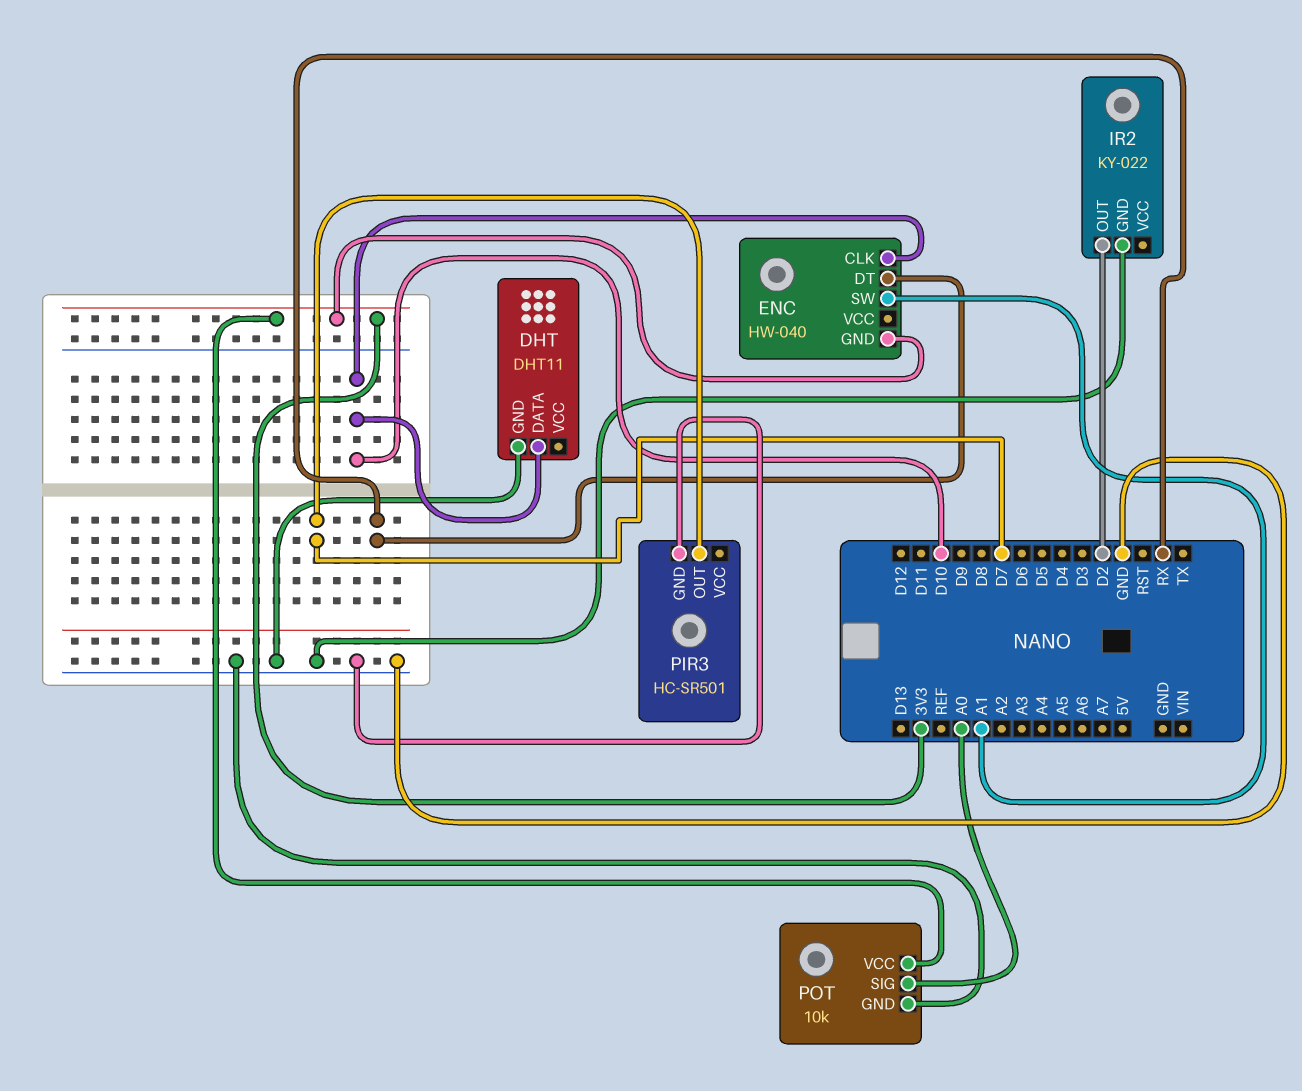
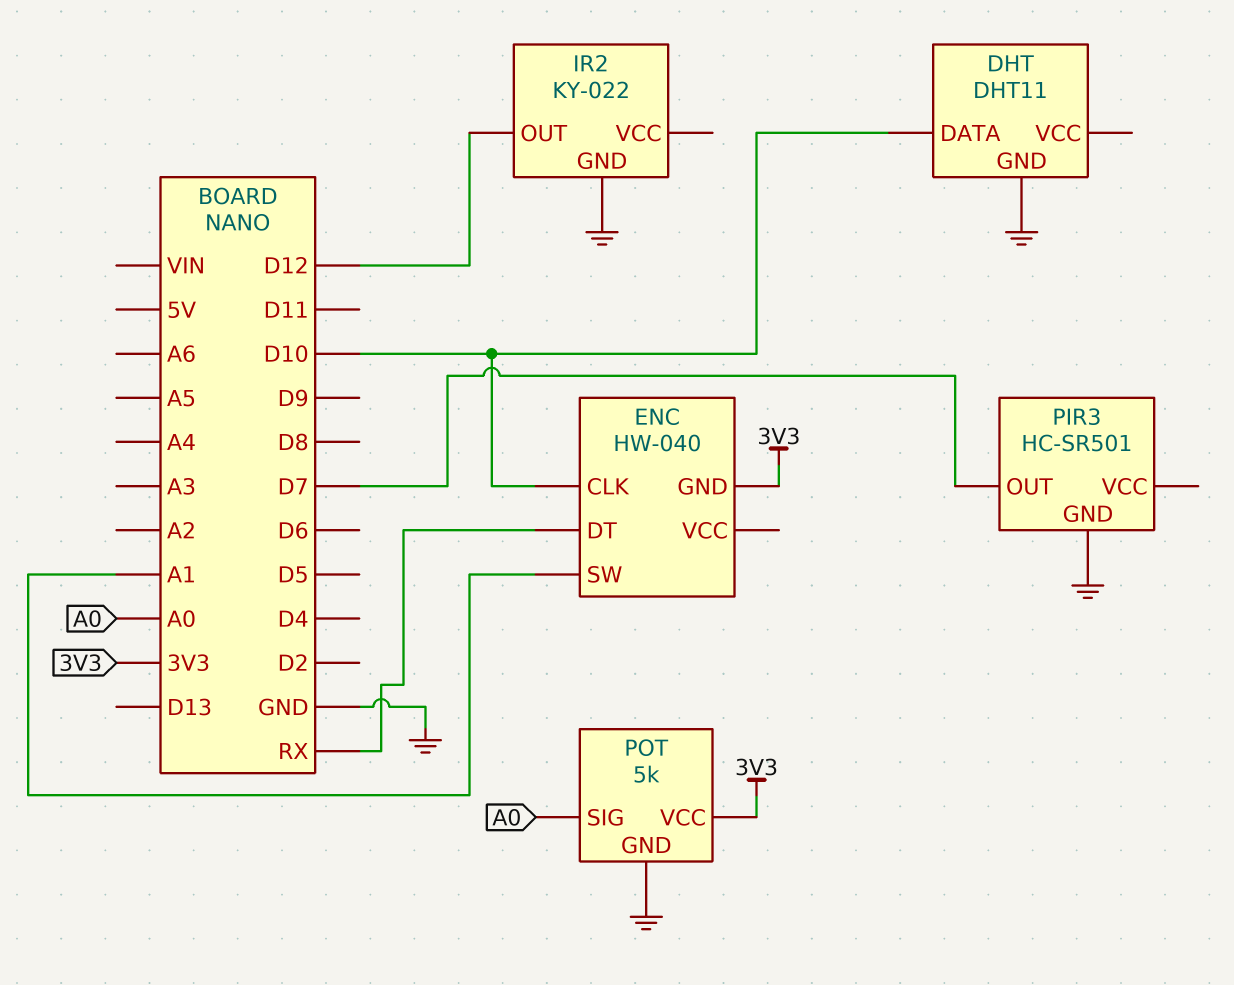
IR2 pin OUT: D2 -> D12
POT: 10k -> 5k

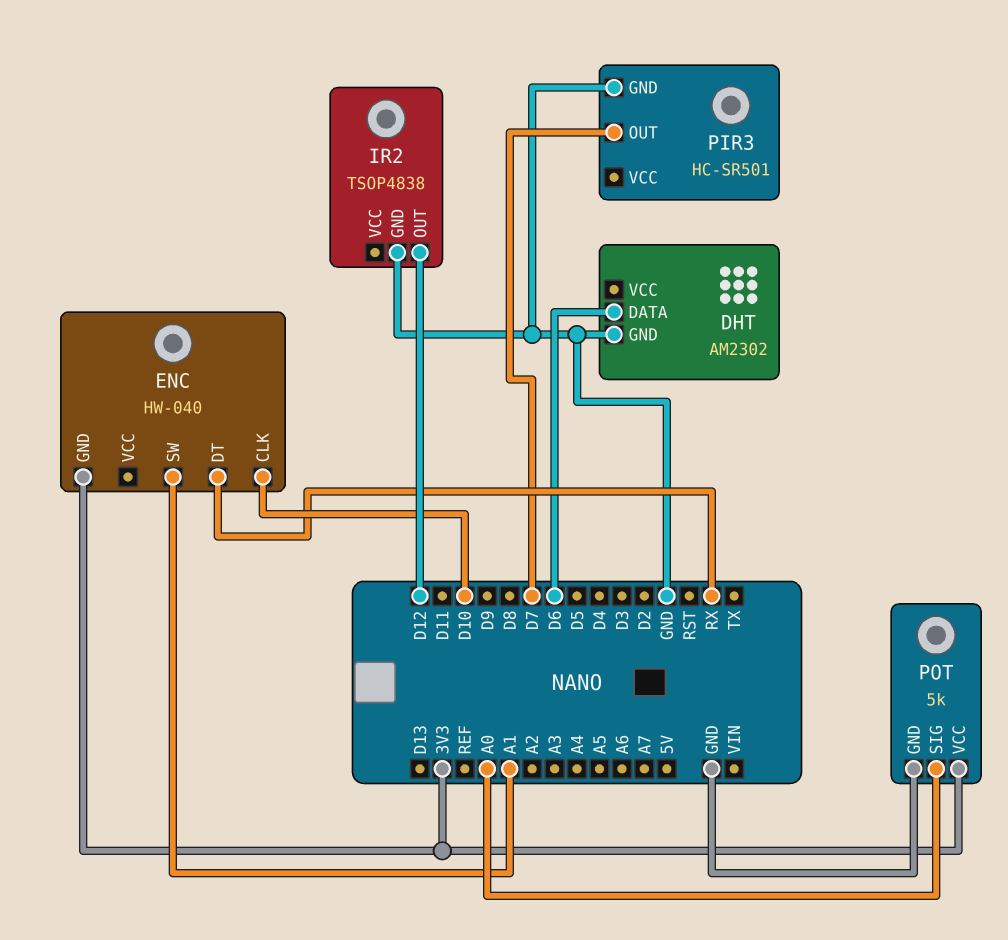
DHT: DHT11 -> AM2302
DHT pin DATA: D10 -> D6
IR2: KY-022 -> TSOP4838

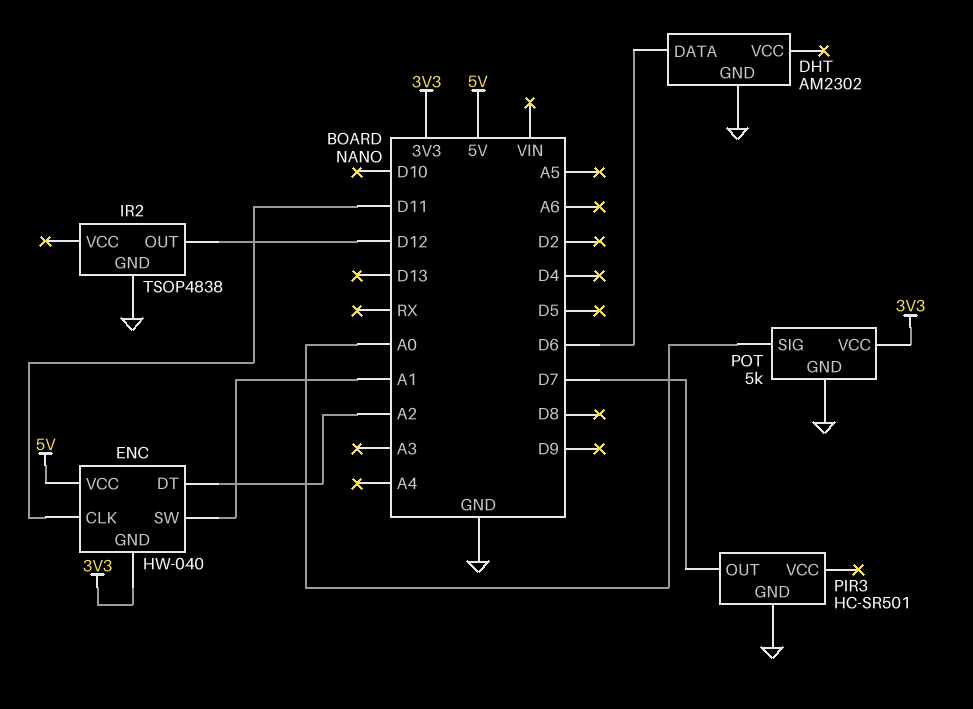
ENC pin CLK: D10 -> D11
ENC pin DT: RX -> A2
ENC pin VCC: none -> 5V

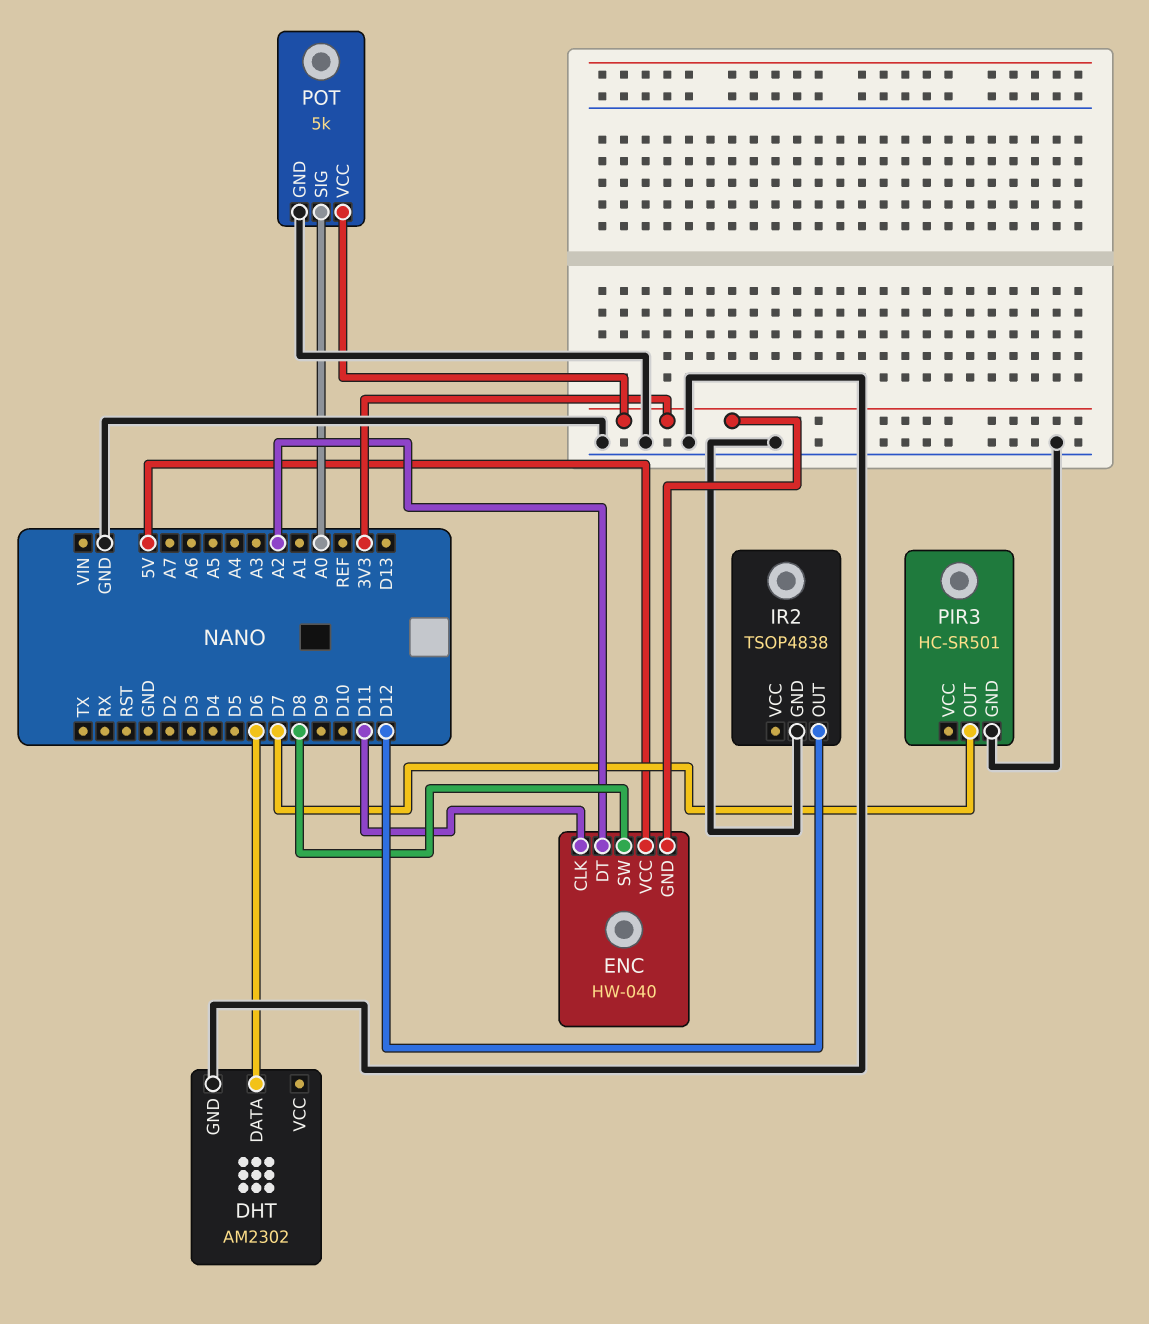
ENC pin SW: A1 -> D8

